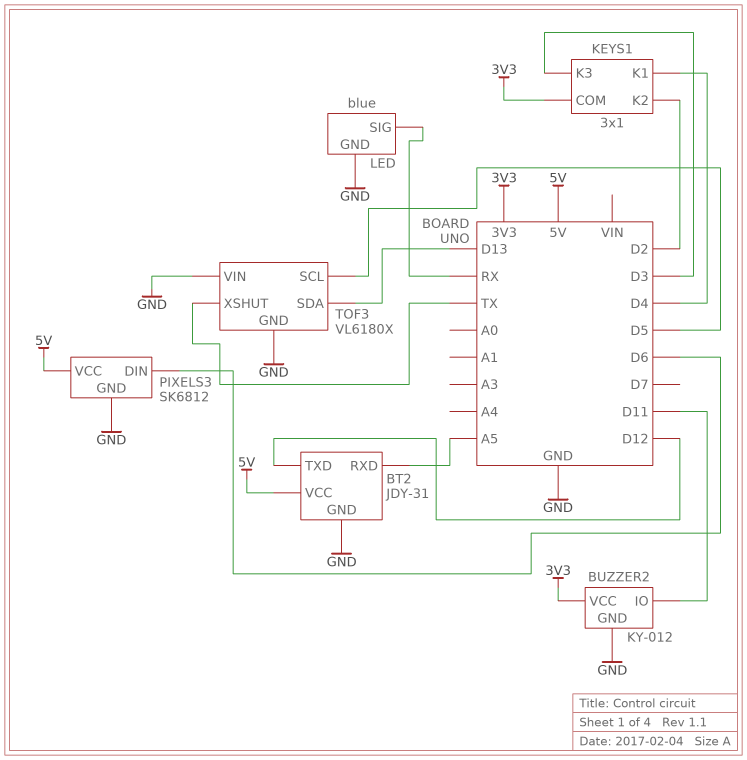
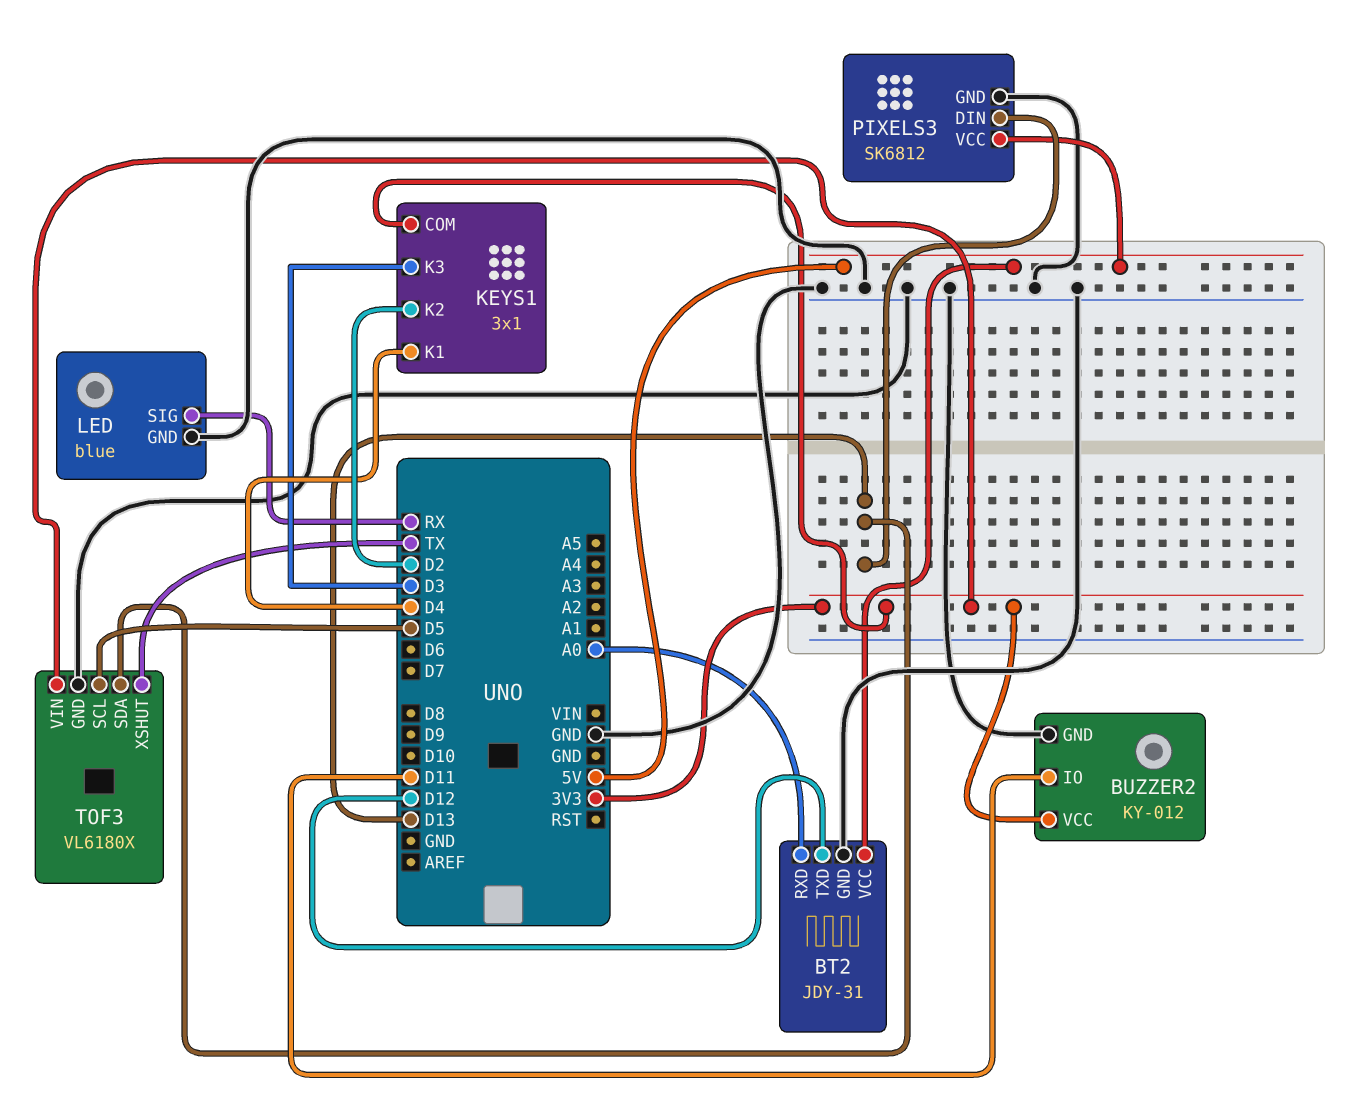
BT2 pin RXD: A5 -> A0
PIXELS3 pin DIN: D6 -> D13
TOF3 pin VIN: GND -> 3V3

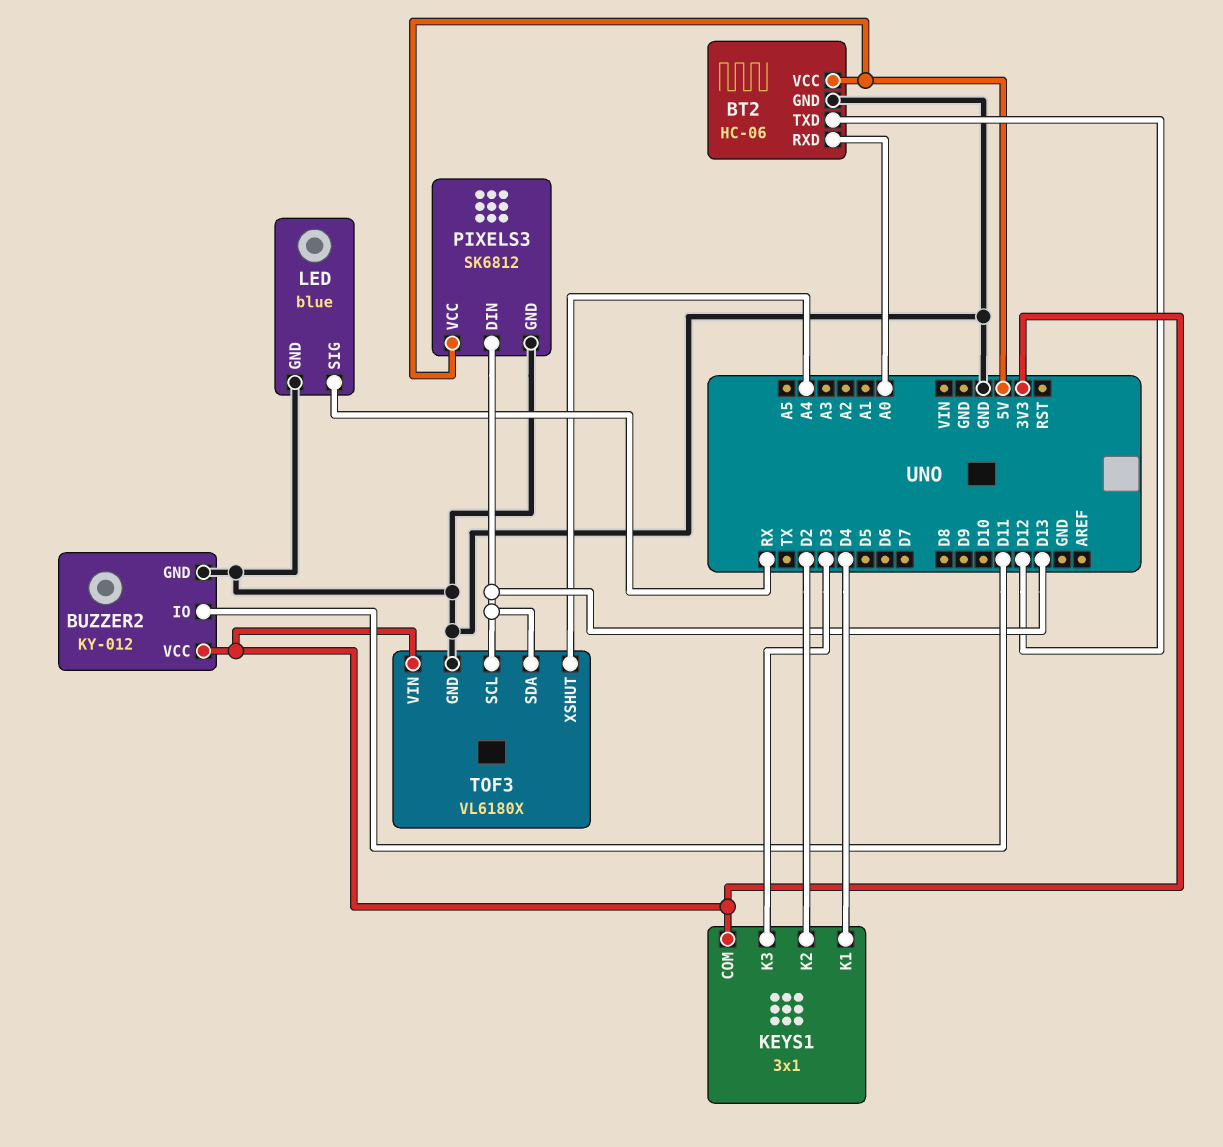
BT2: JDY-31 -> HC-06
TOF3 pin SCL: D5 -> D13
TOF3 pin XSHUT: TX -> A4

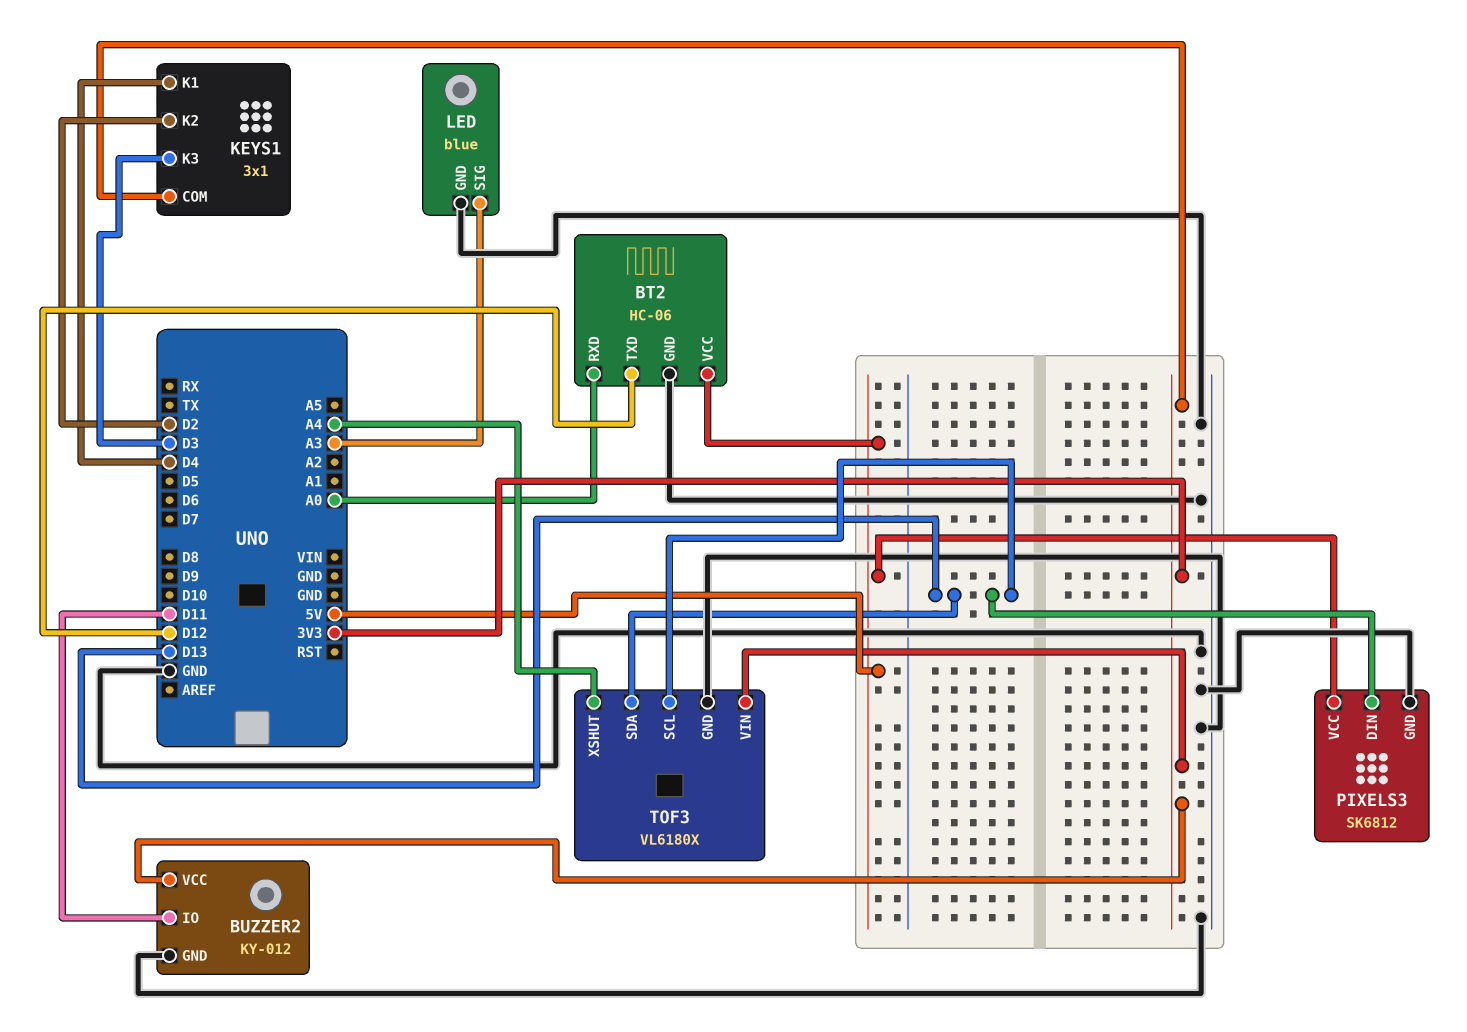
LED pin SIG: RX -> A3

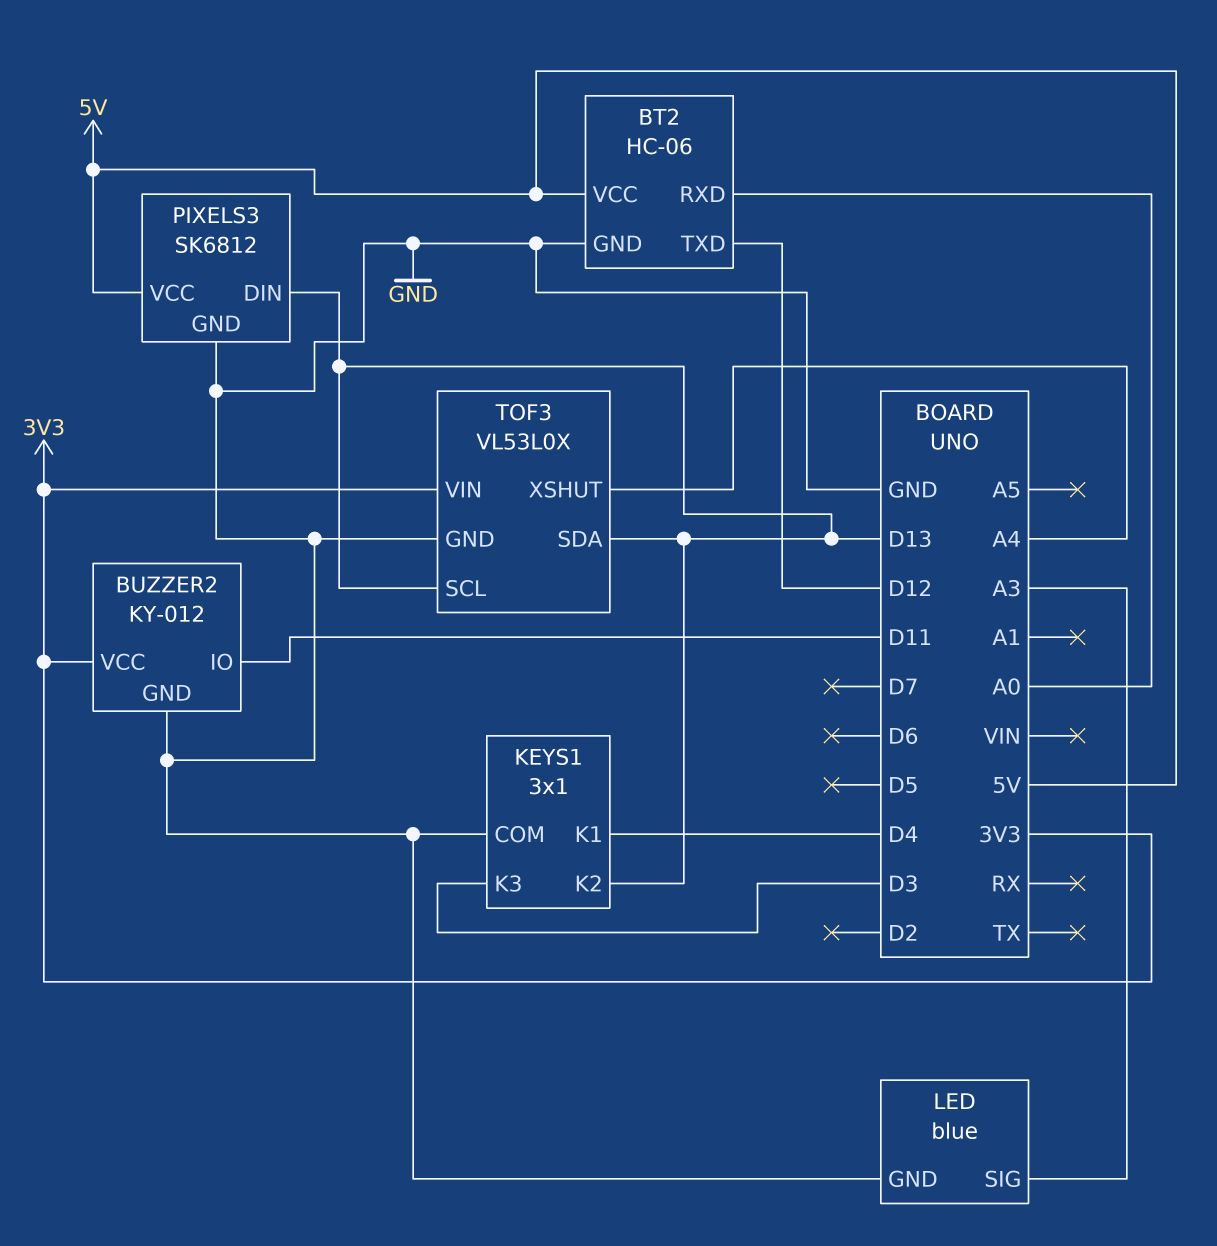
KEYS1 pin COM: 3V3 -> GND
KEYS1 pin K2: D2 -> D13
TOF3: VL6180X -> VL53L0X

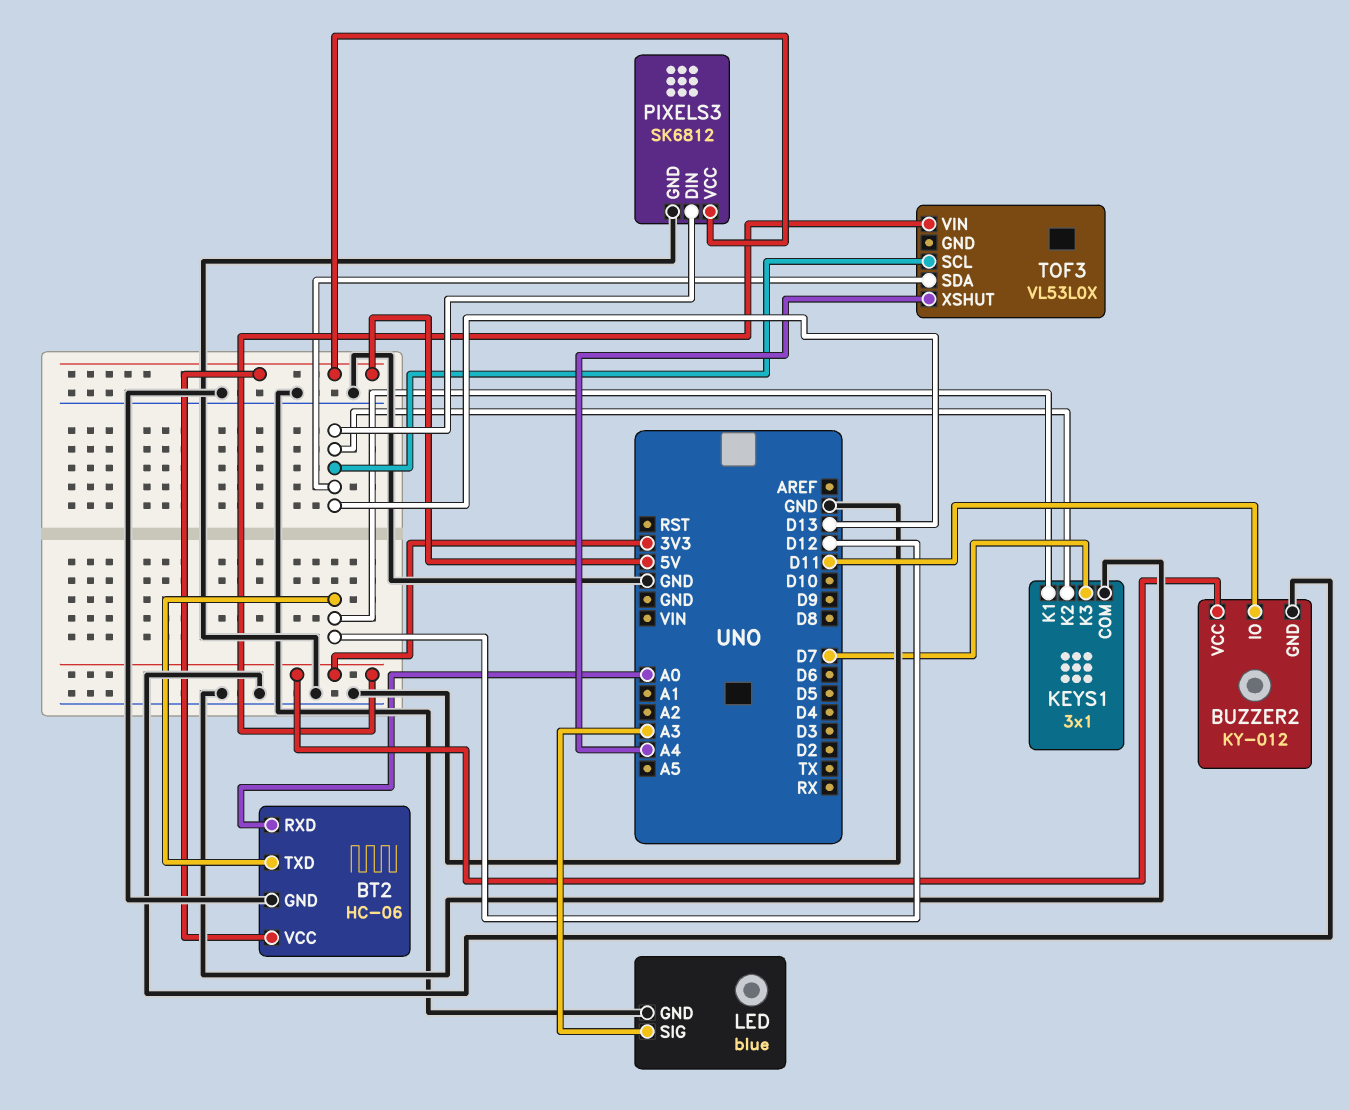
KEYS1 pin K1: D4 -> D12
KEYS1 pin K3: D3 -> D7
TOF3 pin GND: GND -> none

